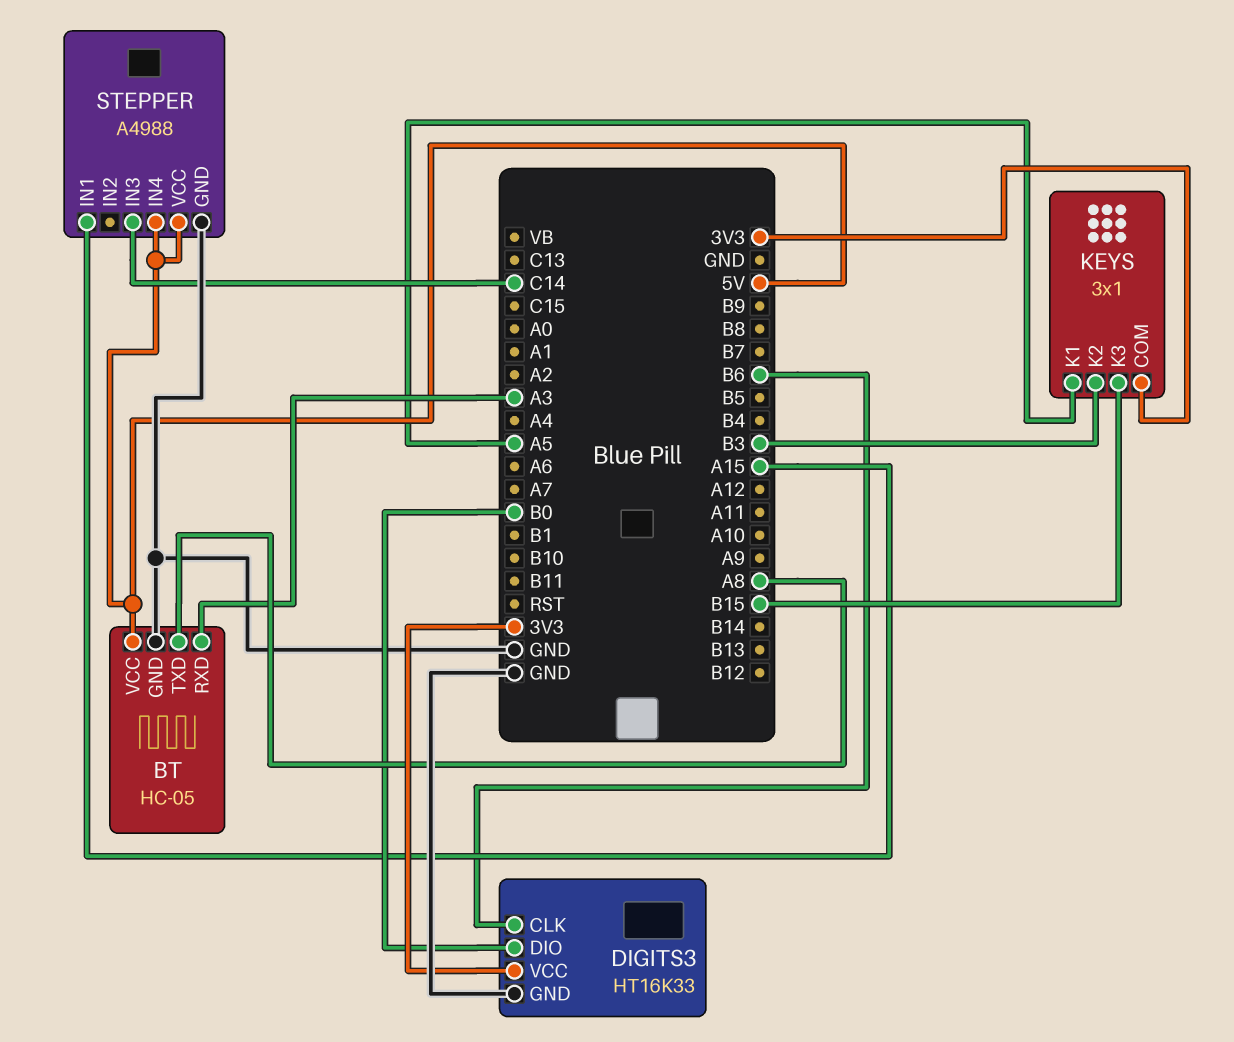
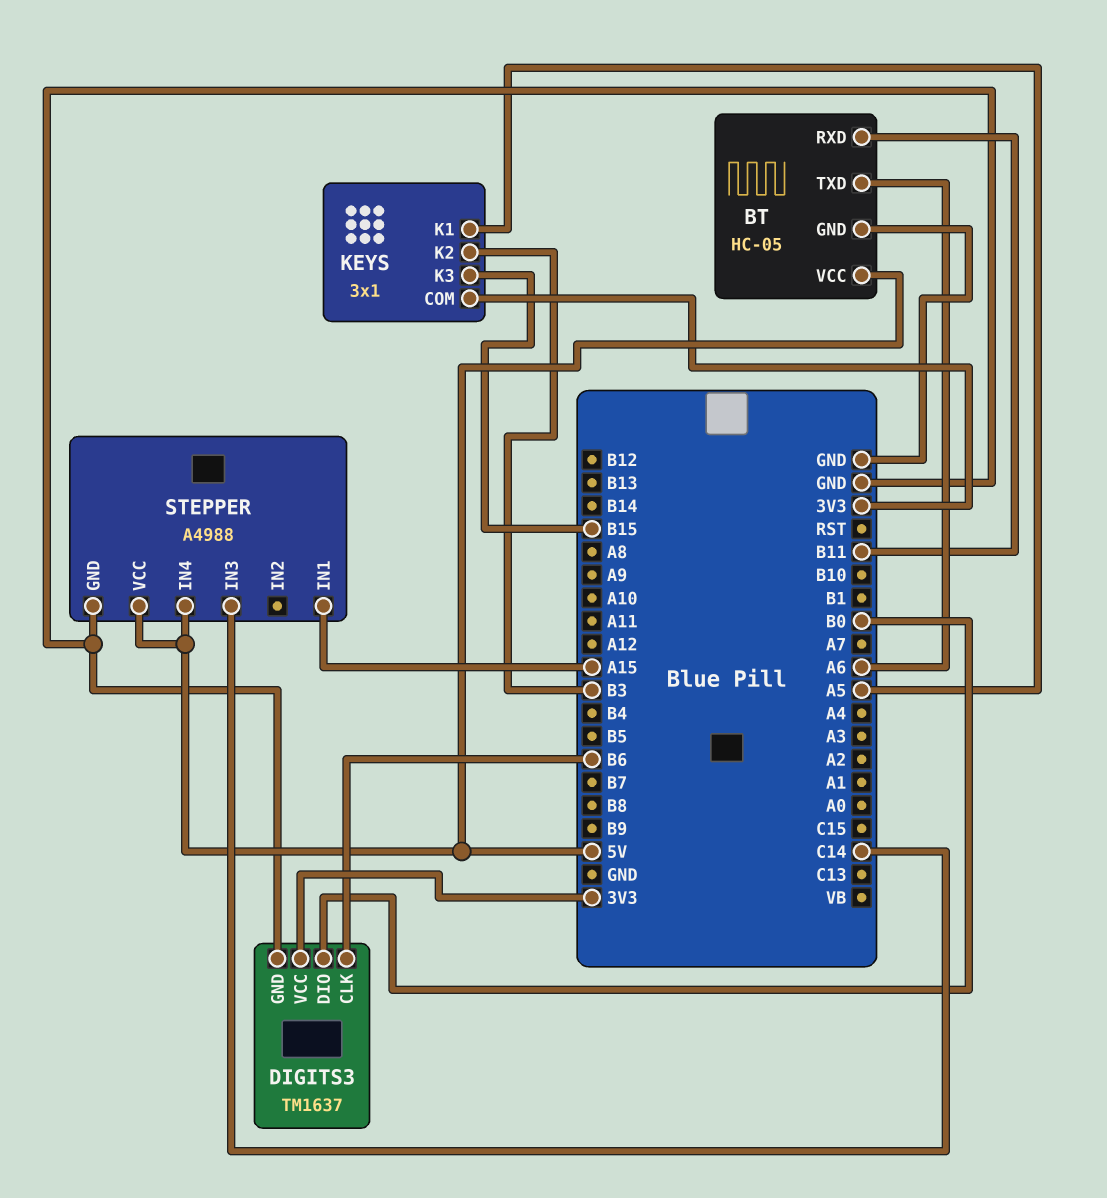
BT pin RXD: A3 -> B11
BT pin TXD: A8 -> A6
DIGITS3: HT16K33 -> TM1637

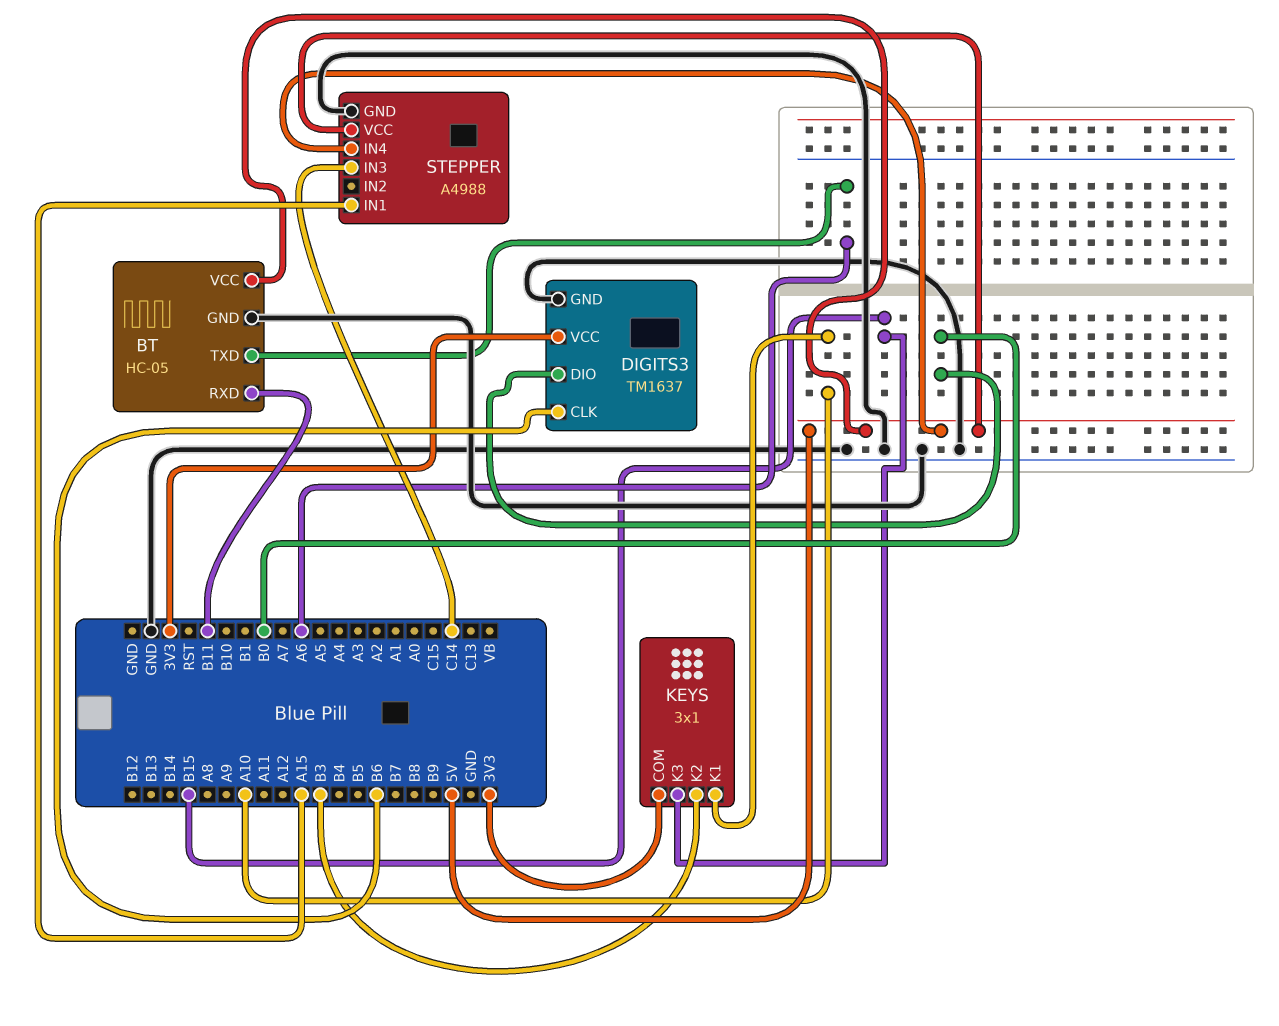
KEYS pin K1: A5 -> A10

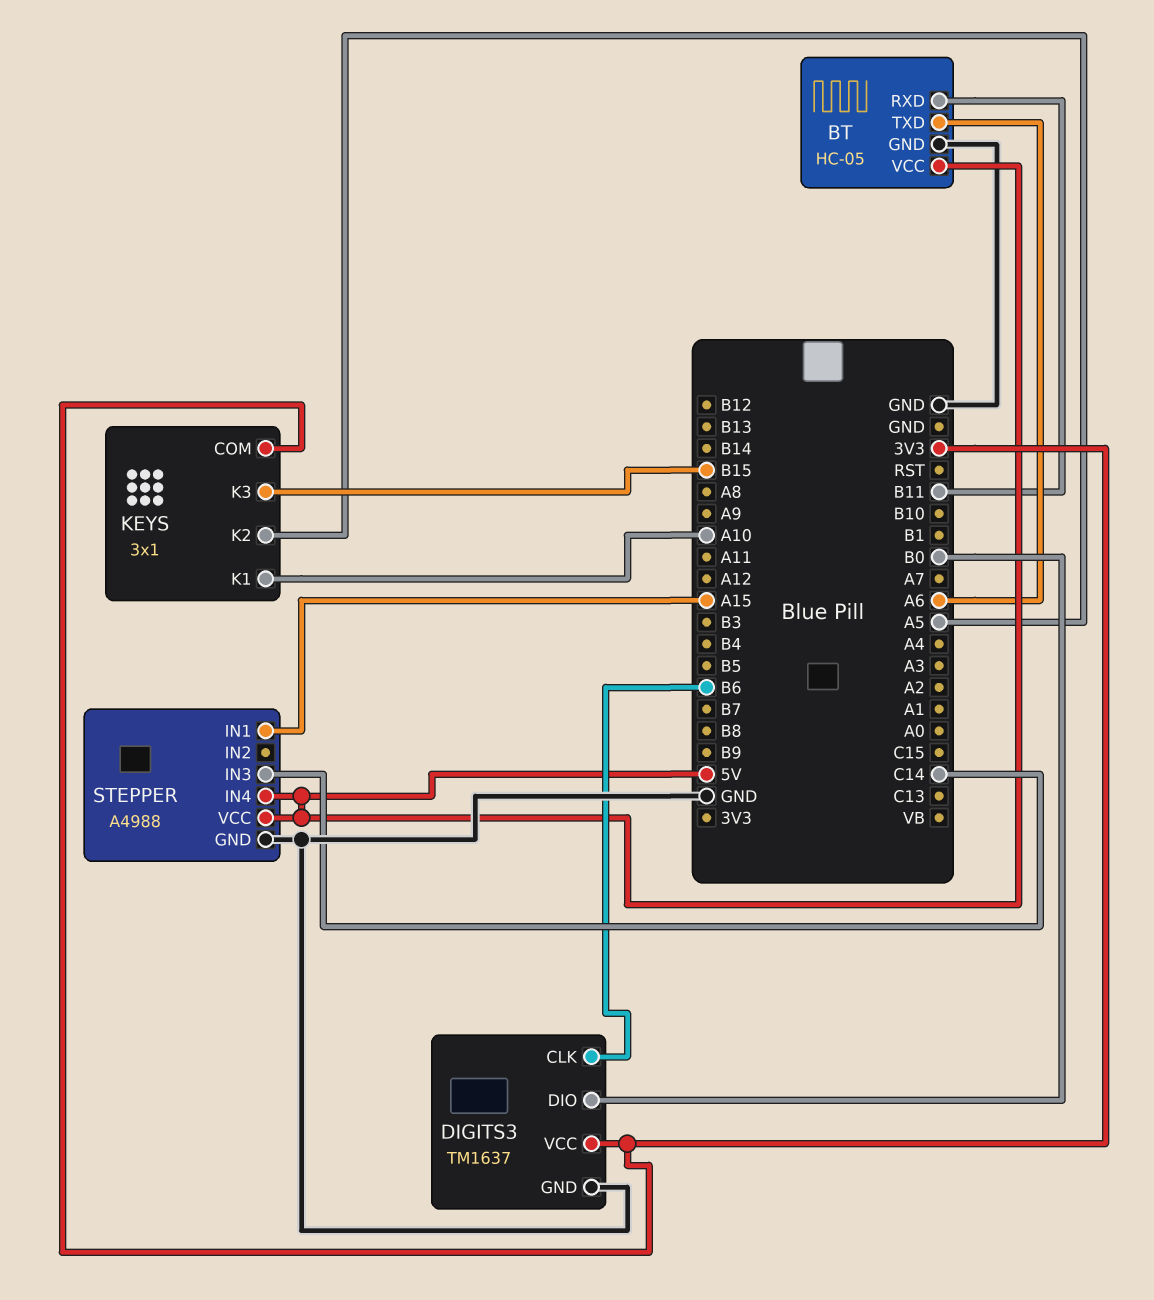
KEYS pin K2: B3 -> A5

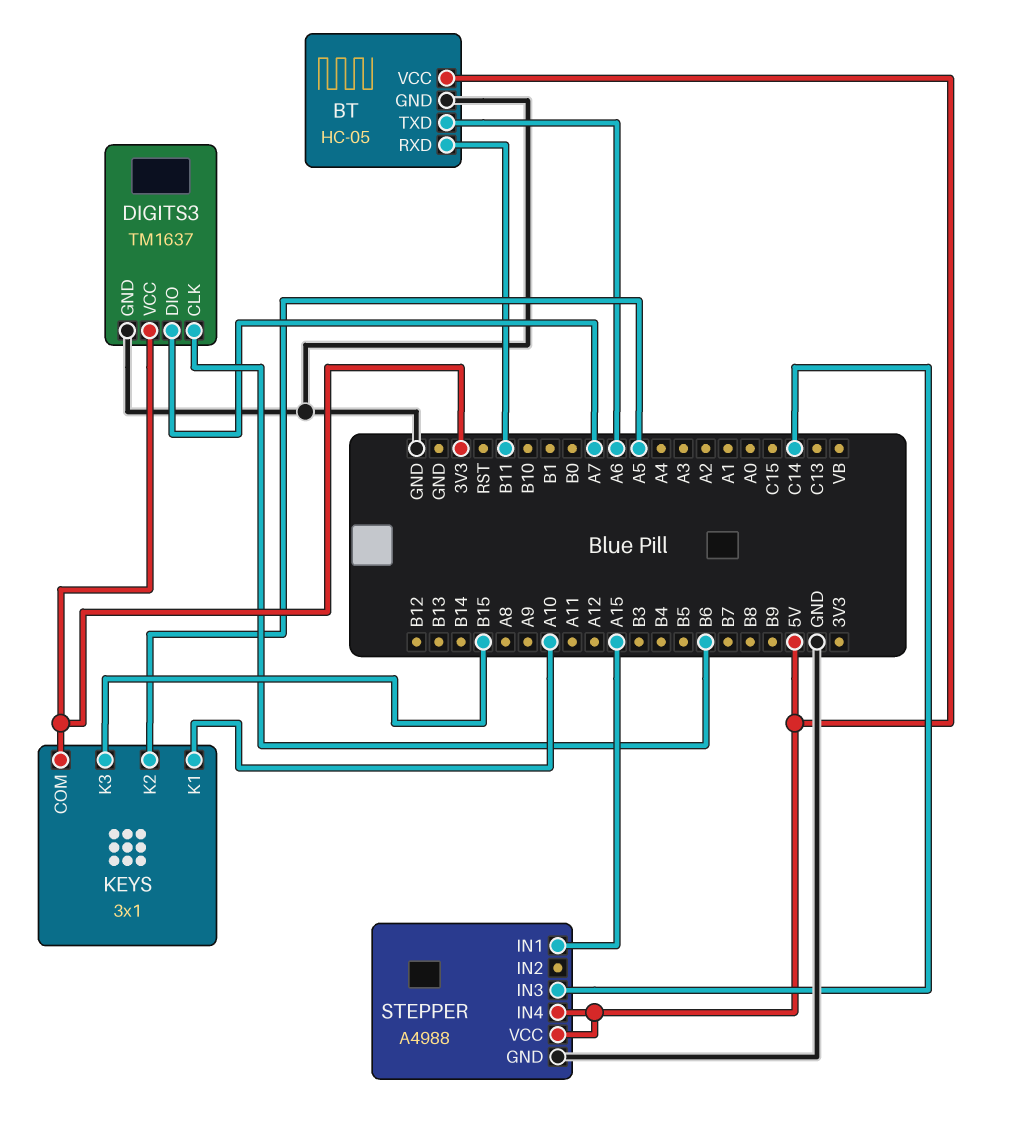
DIGITS3 pin DIO: B0 -> A7

